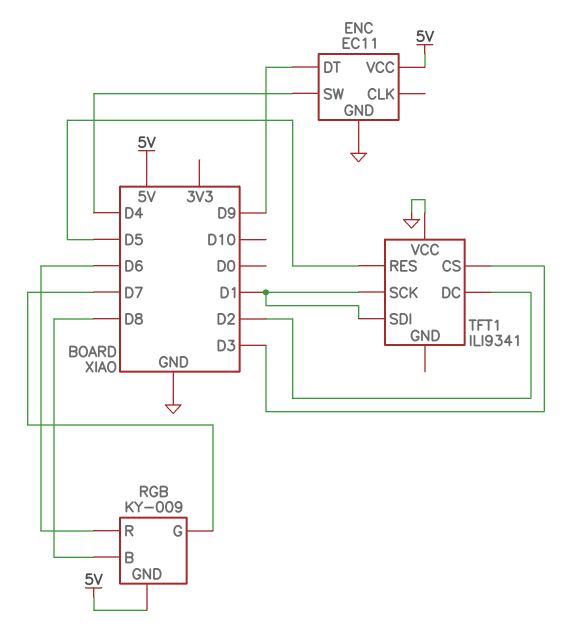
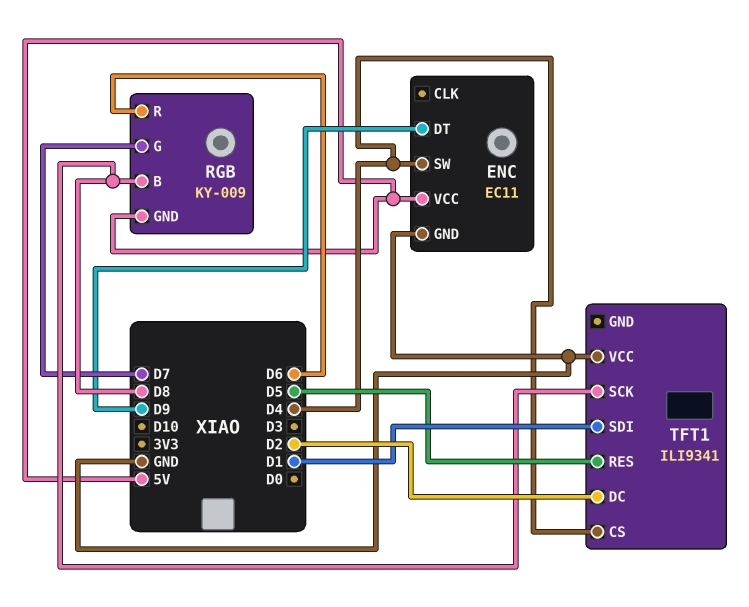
TFT1 pin CS: D3 -> D4
TFT1 pin SCK: D1 -> D8

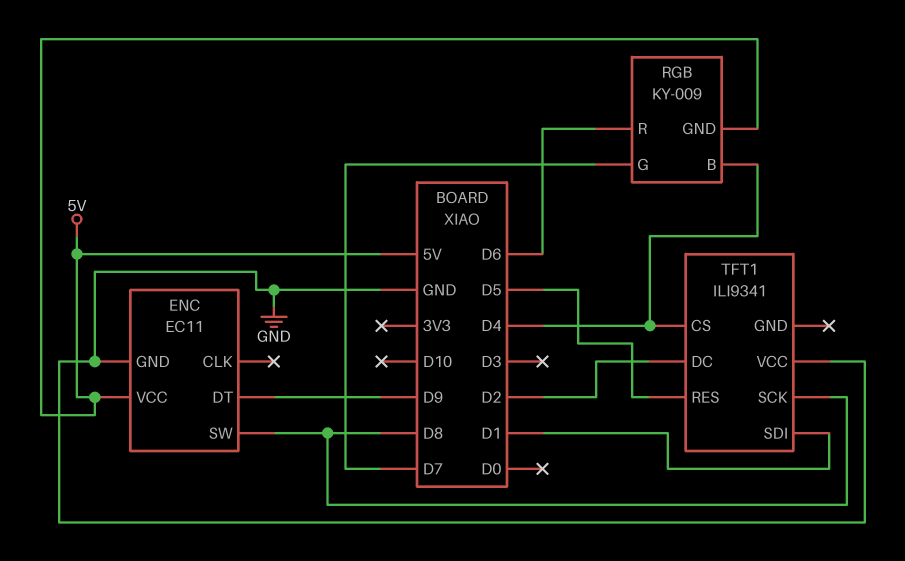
ENC pin SW: D4 -> D8
RGB pin B: D8 -> D4

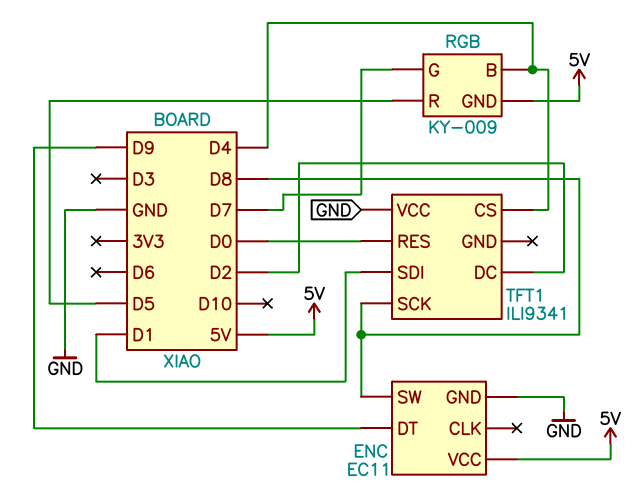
RGB pin R: D6 -> D5
TFT1 pin RES: D5 -> D0

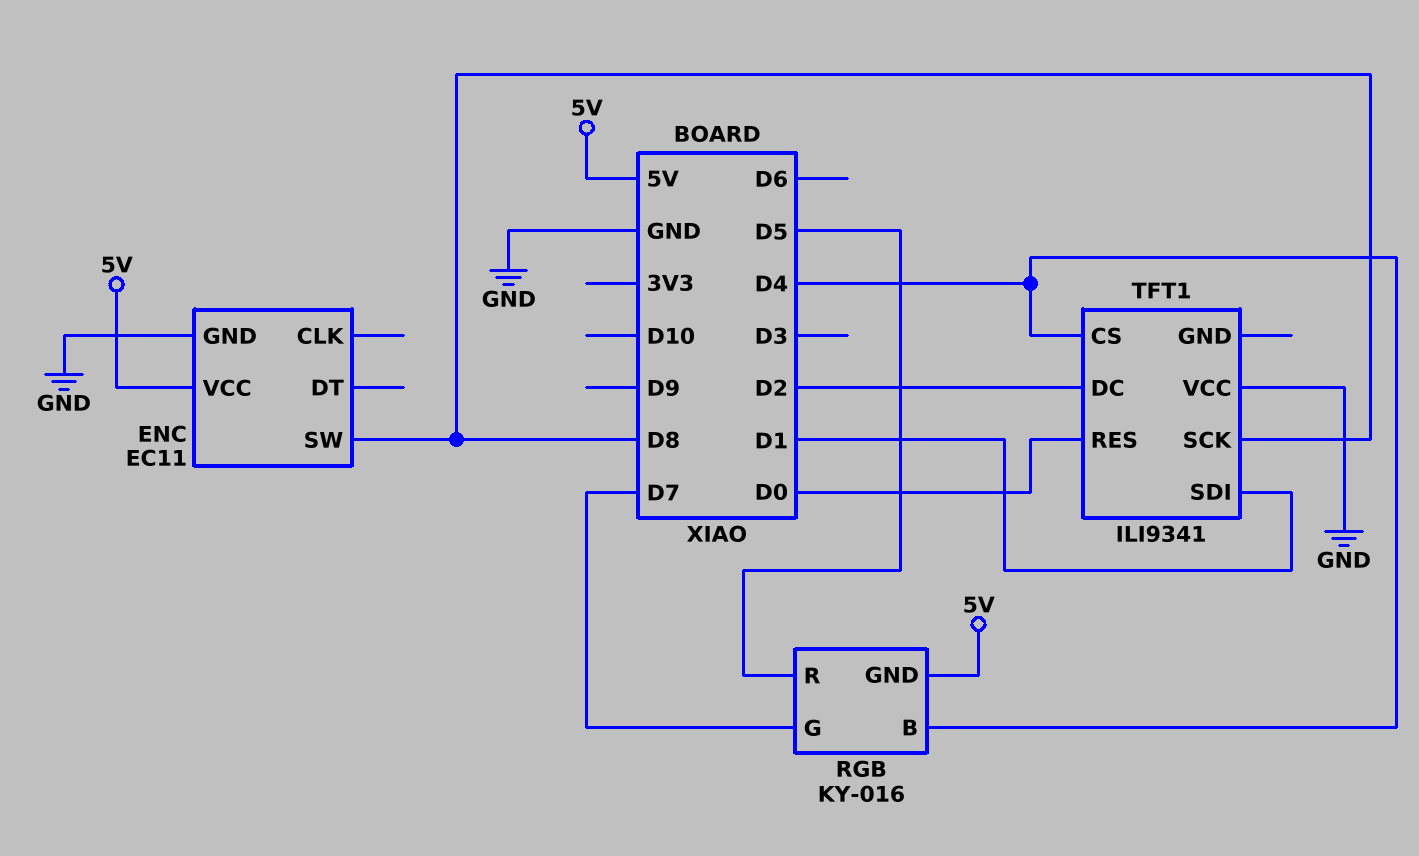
ENC pin DT: D9 -> none
RGB: KY-009 -> KY-016

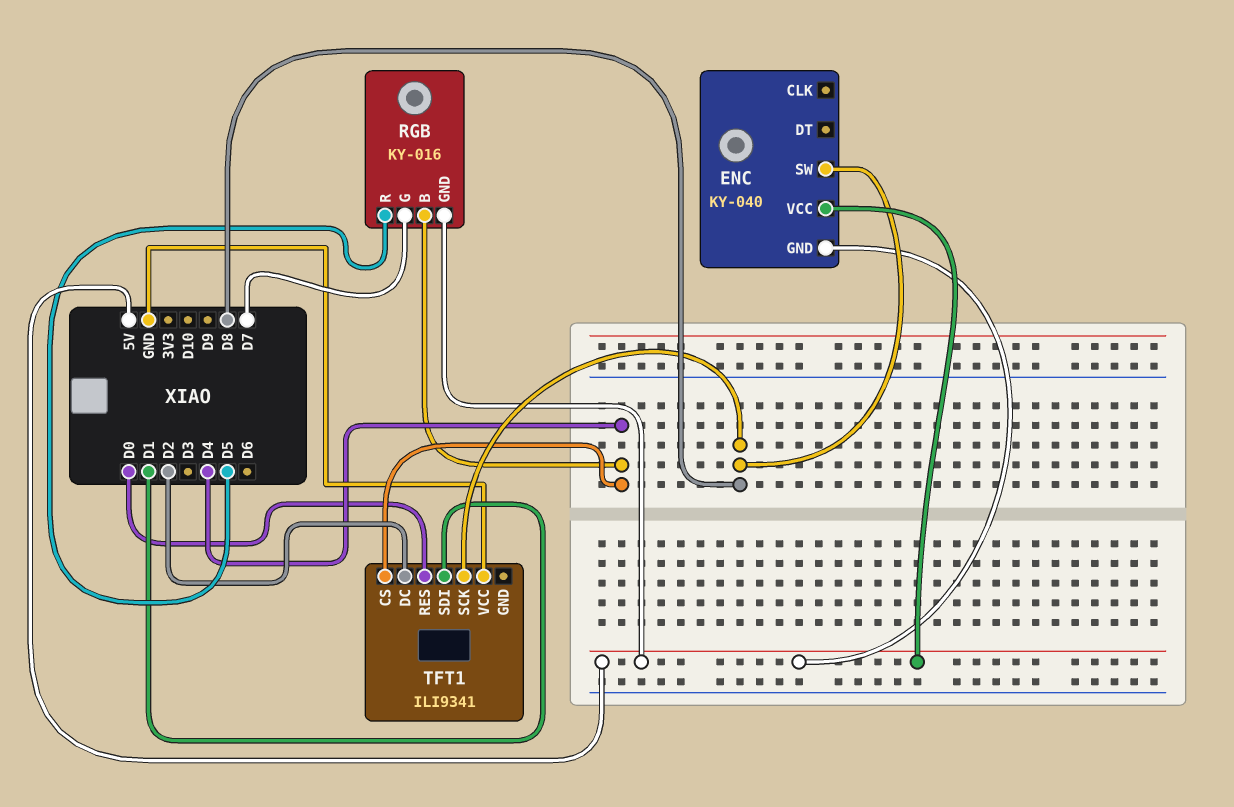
ENC: EC11 -> KY-040
ENC pin GND: GND -> 5V

